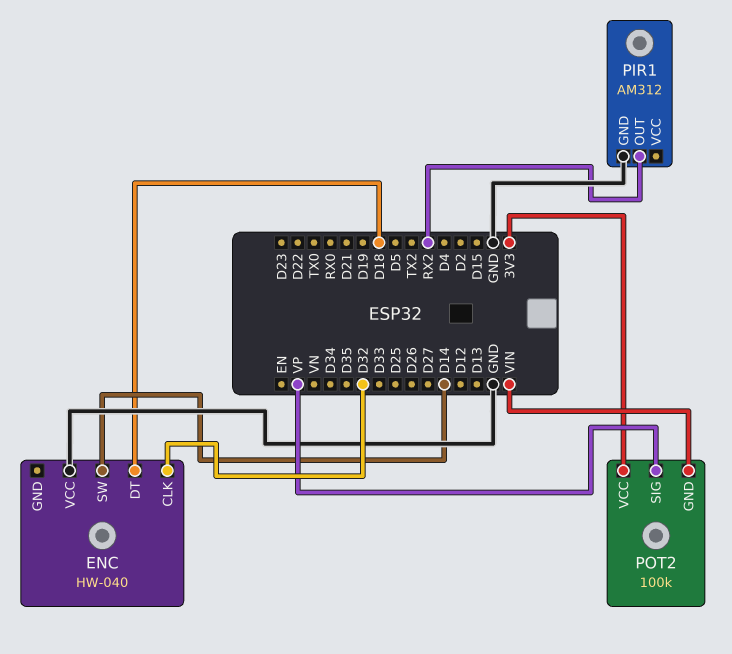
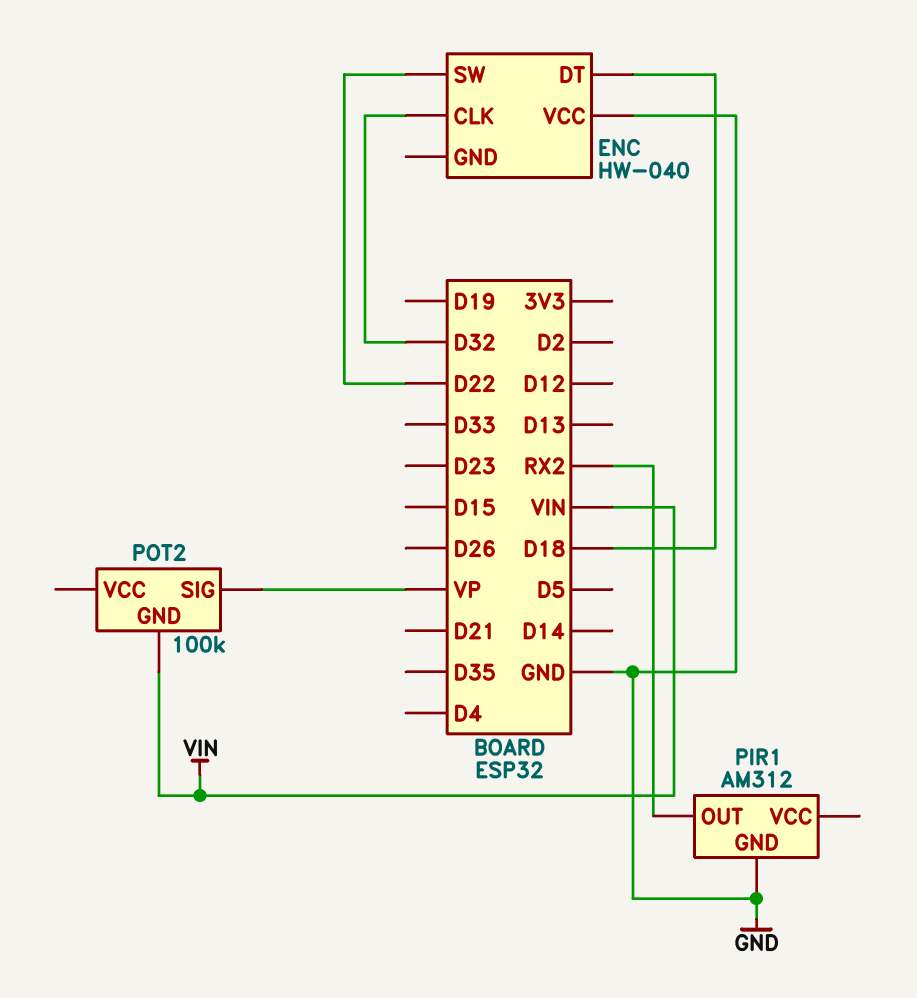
ENC pin SW: D14 -> D22
POT2 pin VCC: 3V3 -> none

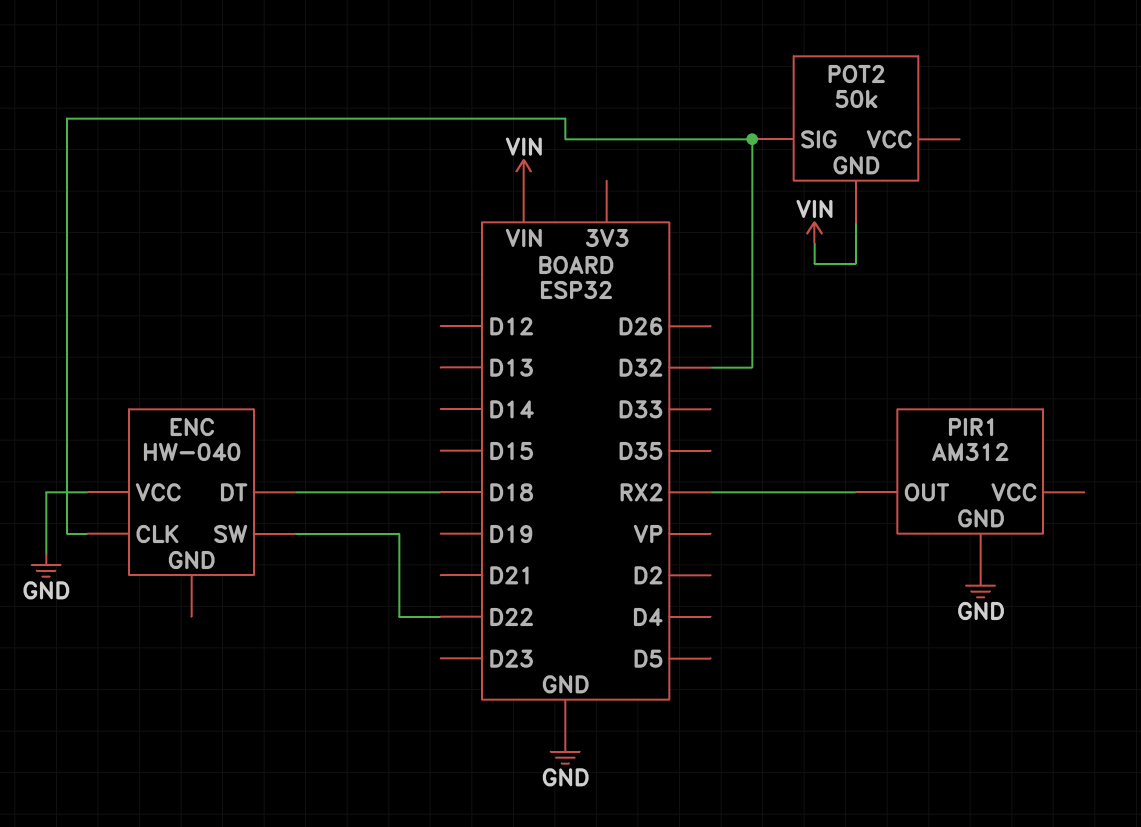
POT2: 100k -> 50k
POT2 pin SIG: VP -> D32

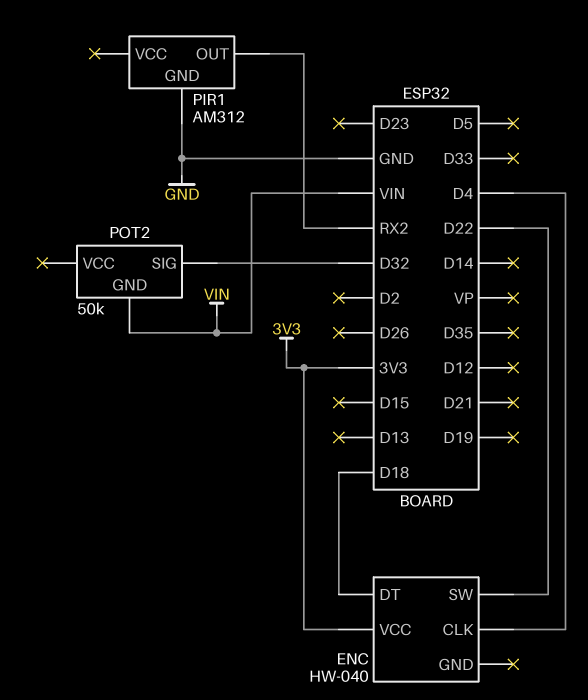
ENC pin CLK: D32 -> D4
ENC pin VCC: GND -> 3V3

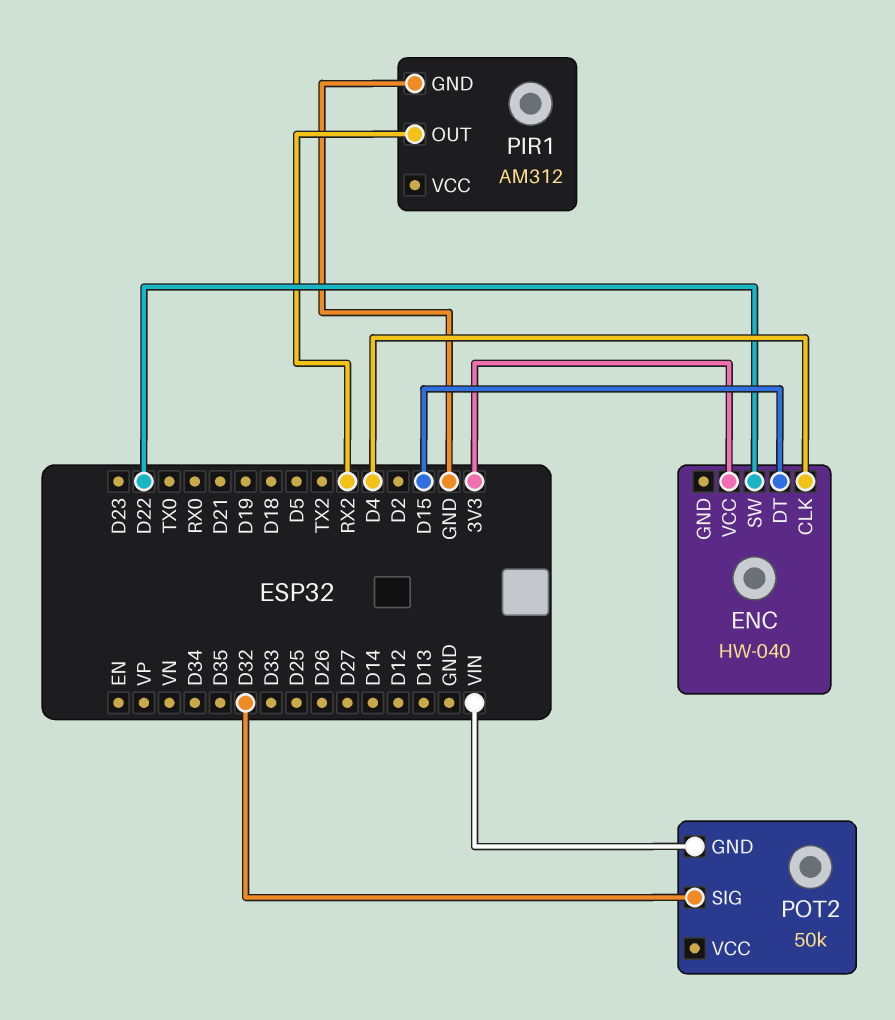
ENC pin DT: D18 -> D15

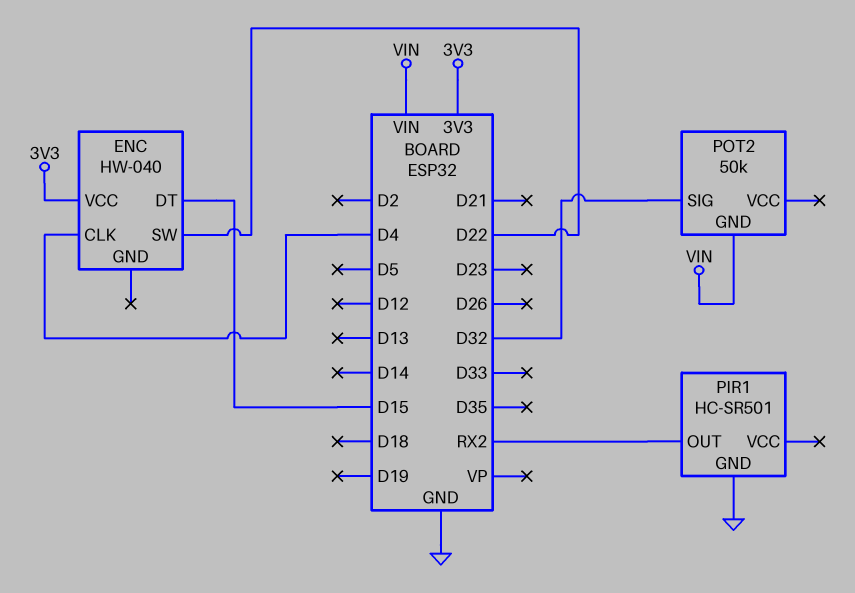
PIR1: AM312 -> HC-SR501

